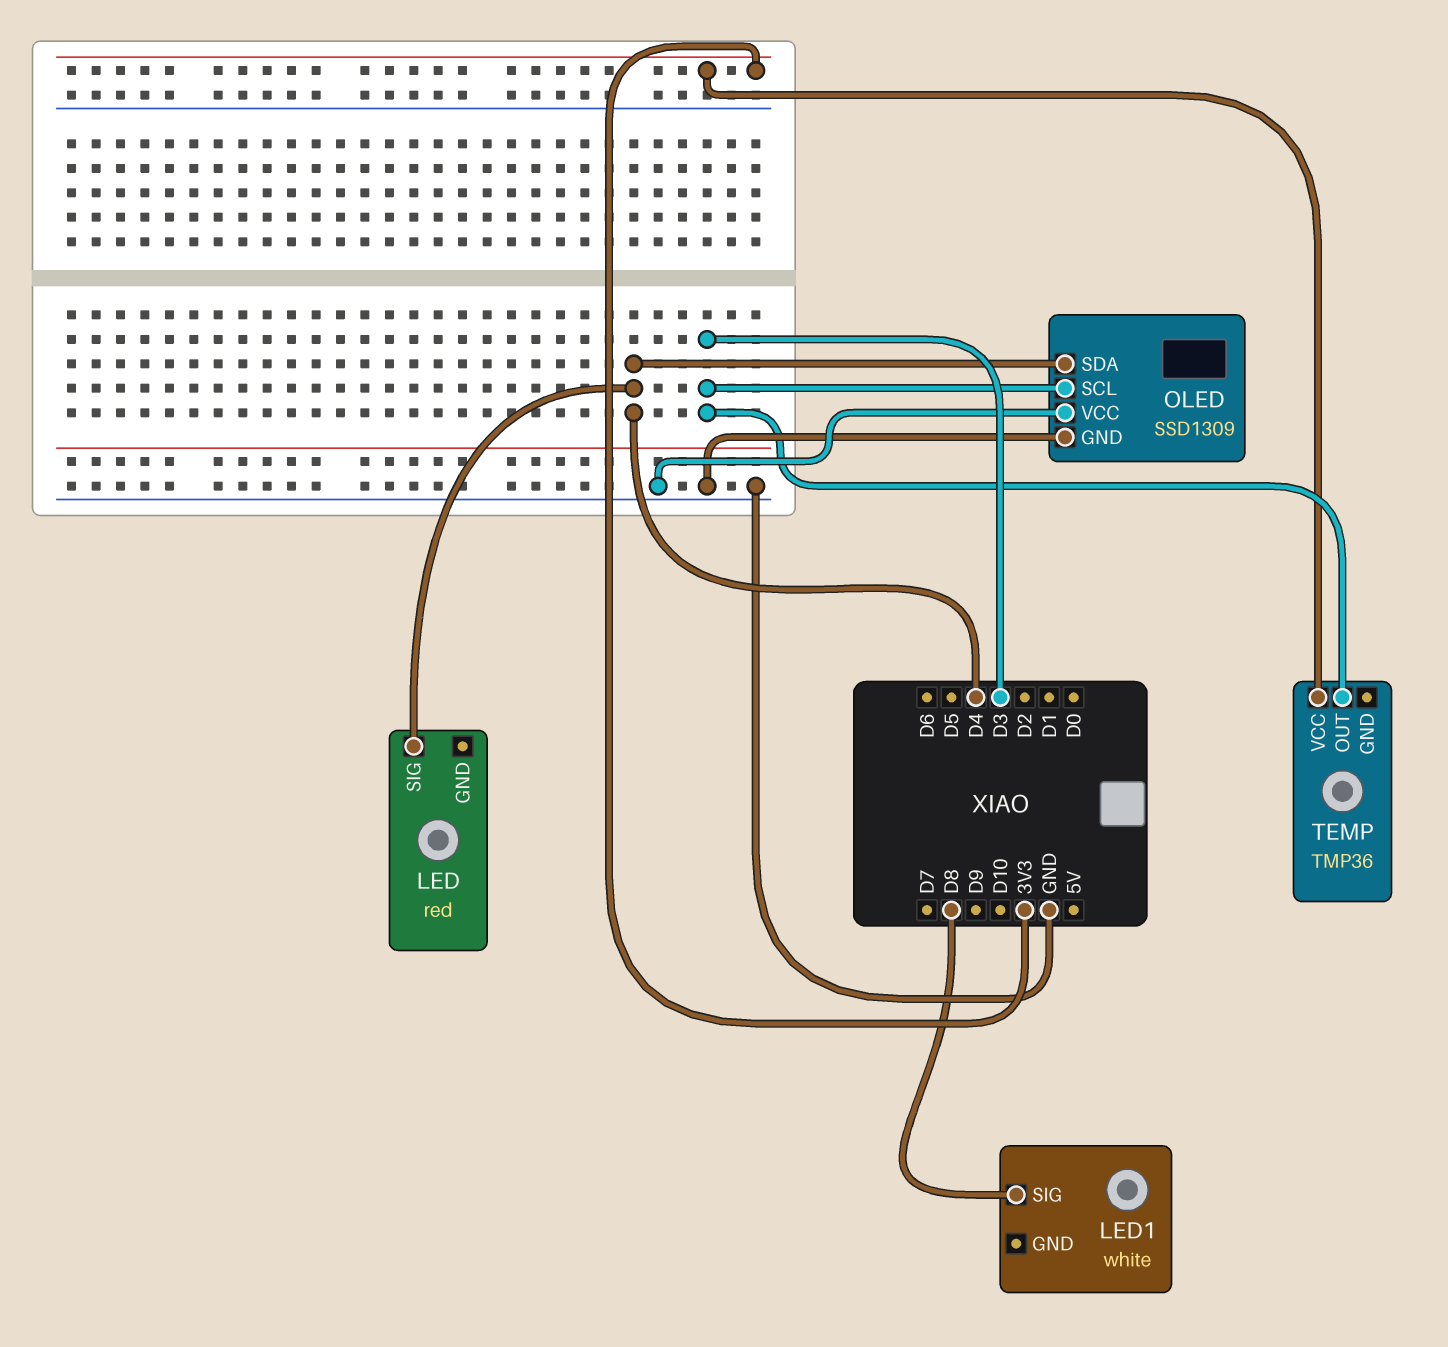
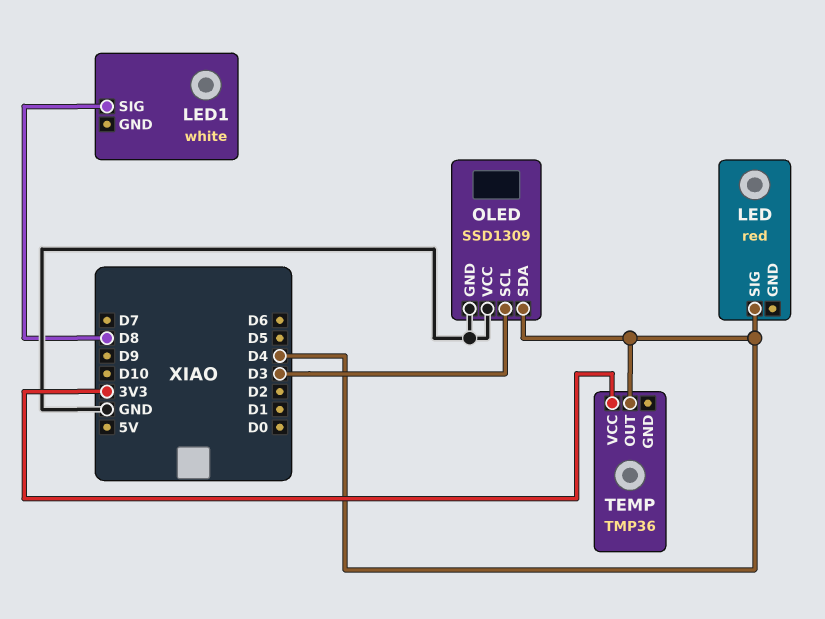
TEMP pin OUT: D3 -> D4

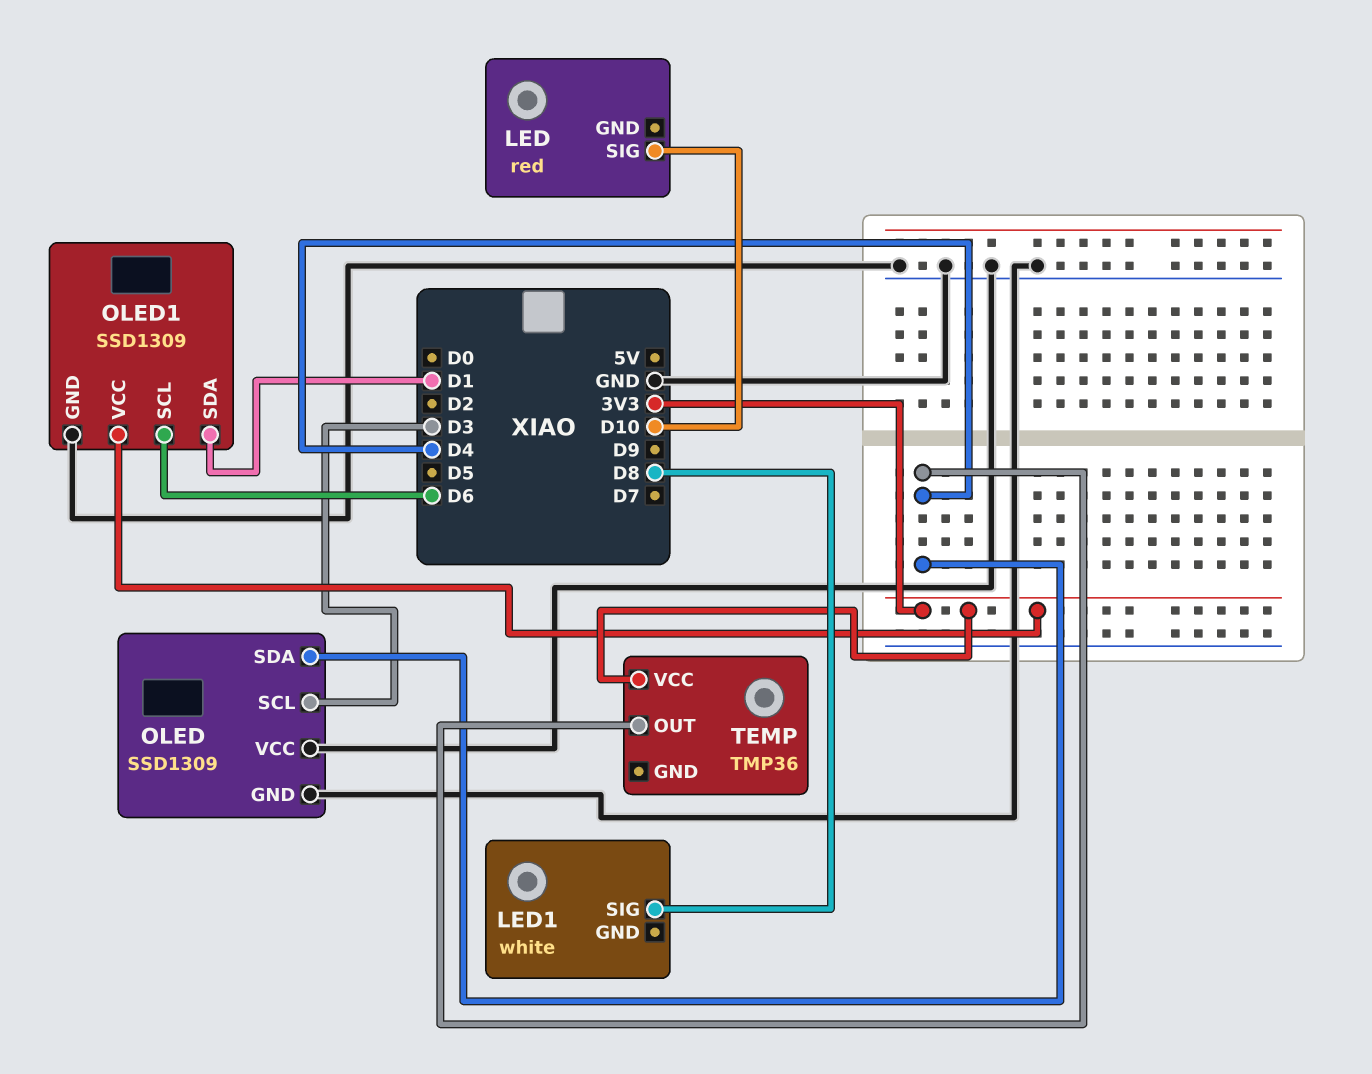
LED pin SIG: D4 -> D10
OLED1: none -> SSD1309
OLED1 pin GND: none -> GND
OLED1 pin SCL: none -> D6
OLED1 pin SDA: none -> D1
OLED1 pin VCC: none -> 3V3

